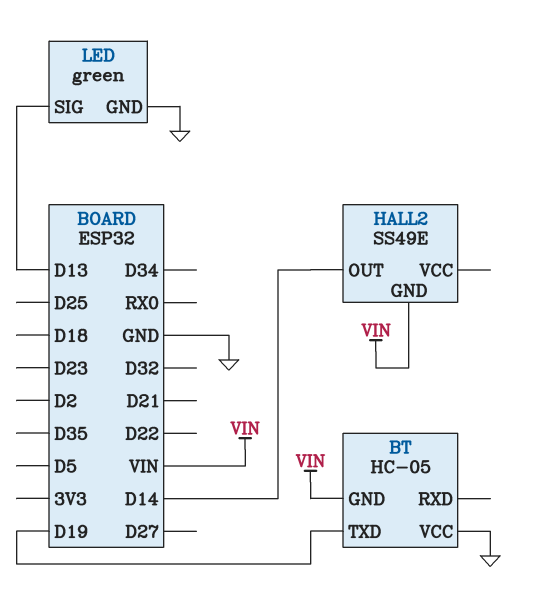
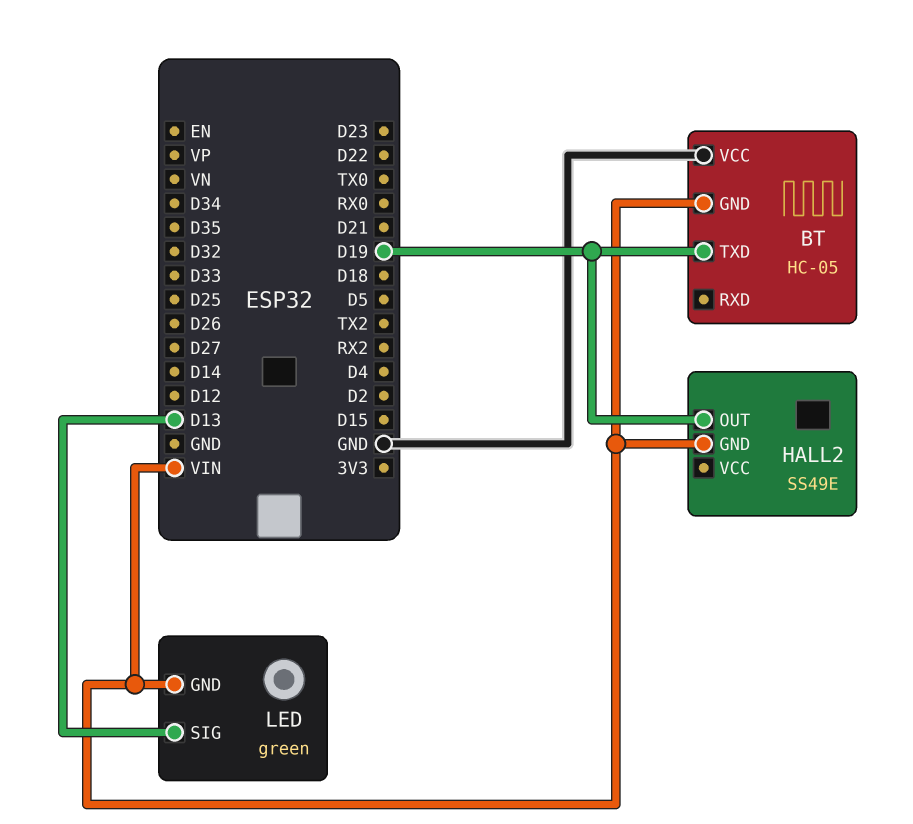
HALL2 pin OUT: D14 -> D19
LED pin GND: GND -> VIN

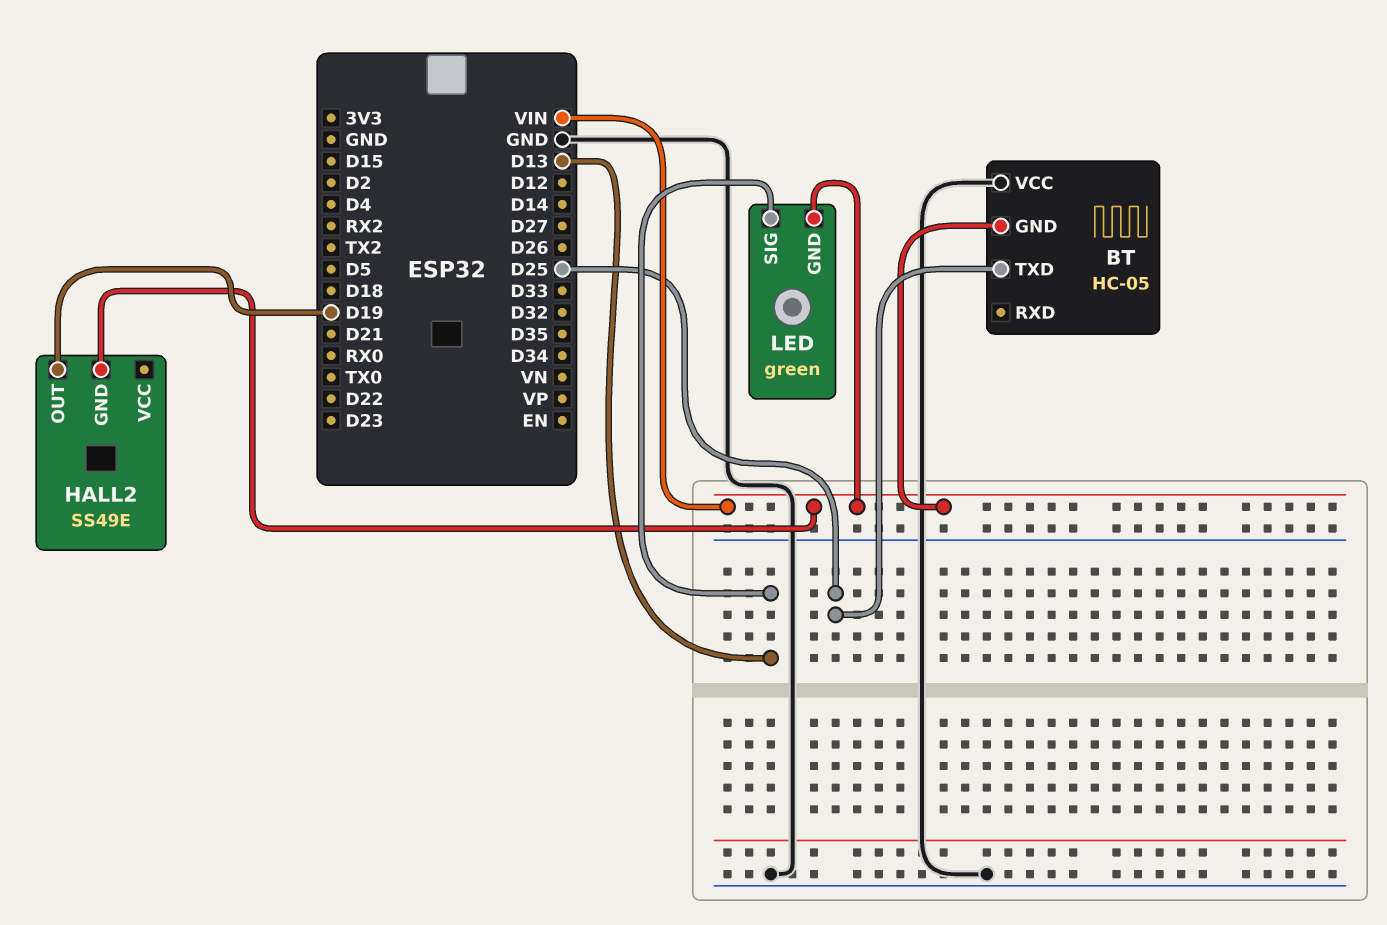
BT pin TXD: D19 -> D25

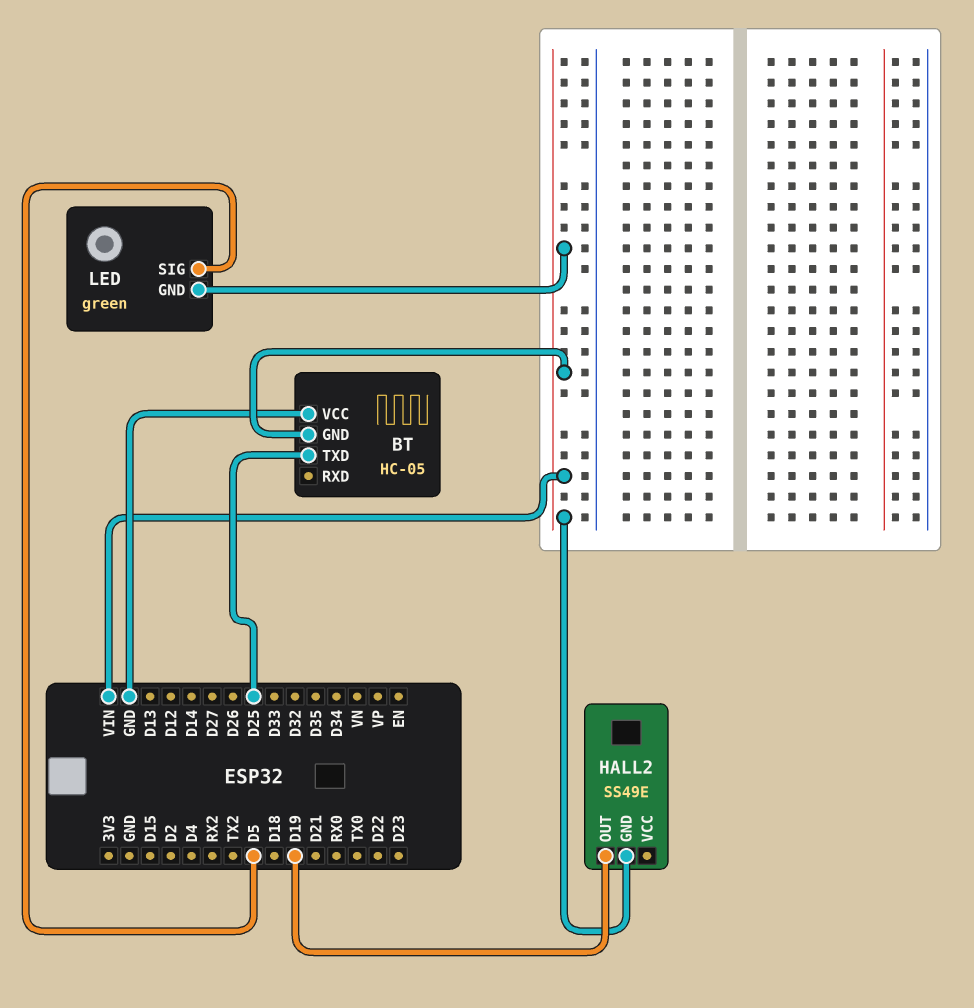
LED pin SIG: D13 -> D5

